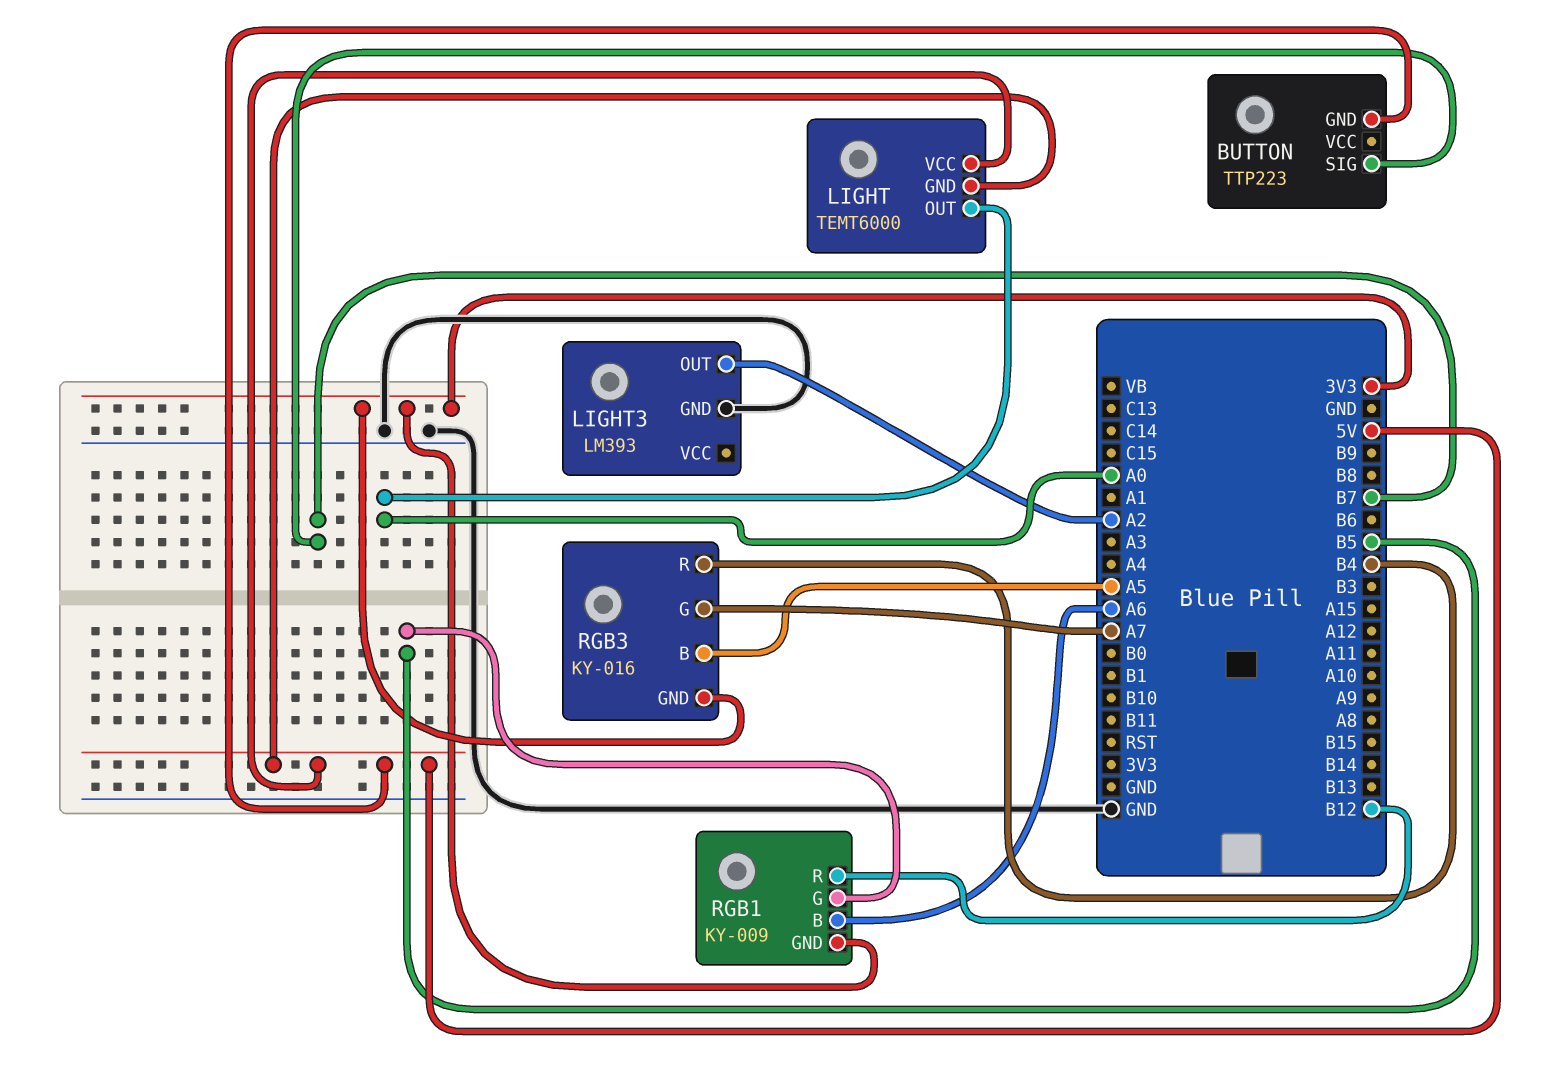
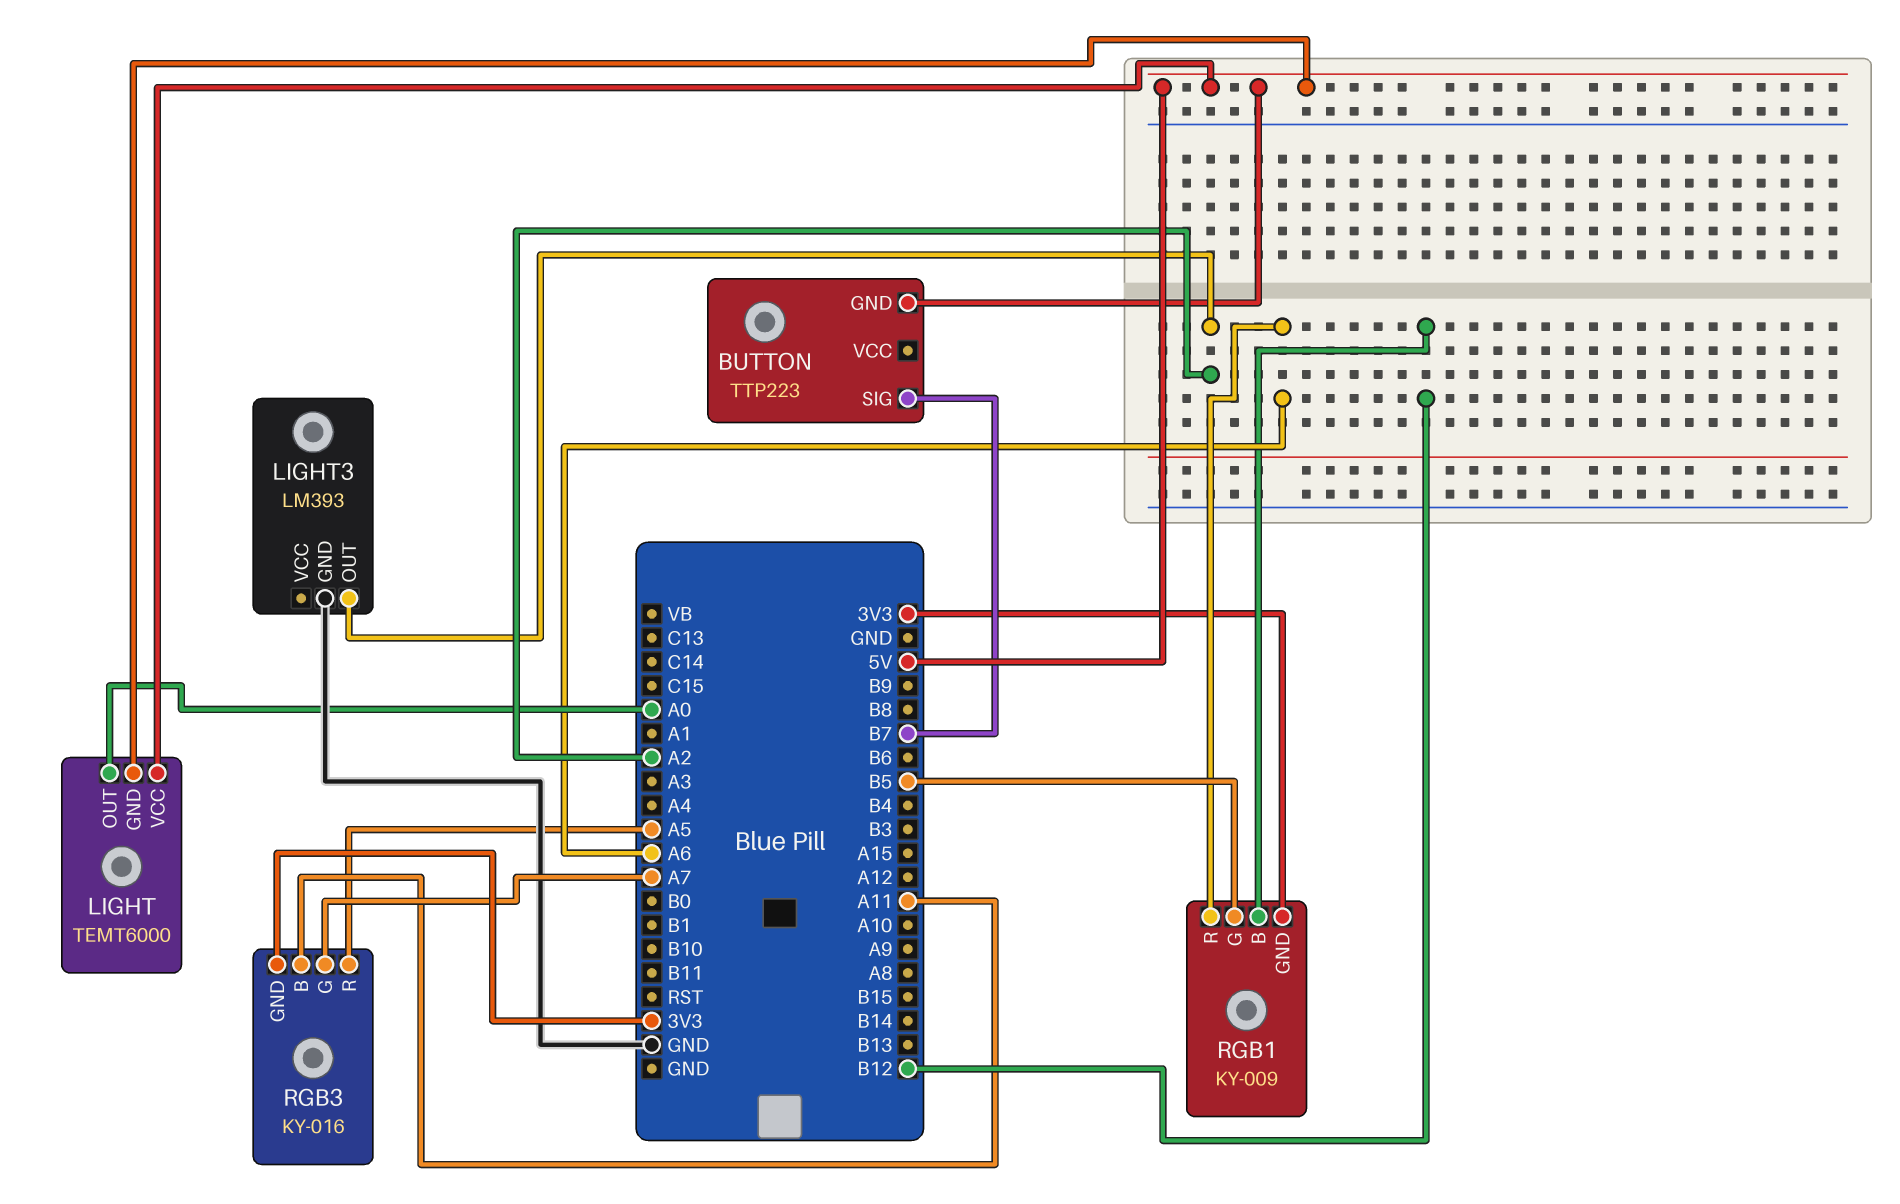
RGB1 pin B: A6 -> B12
RGB1 pin R: B12 -> A6
RGB3 pin B: A5 -> A11
RGB3 pin R: B4 -> A5

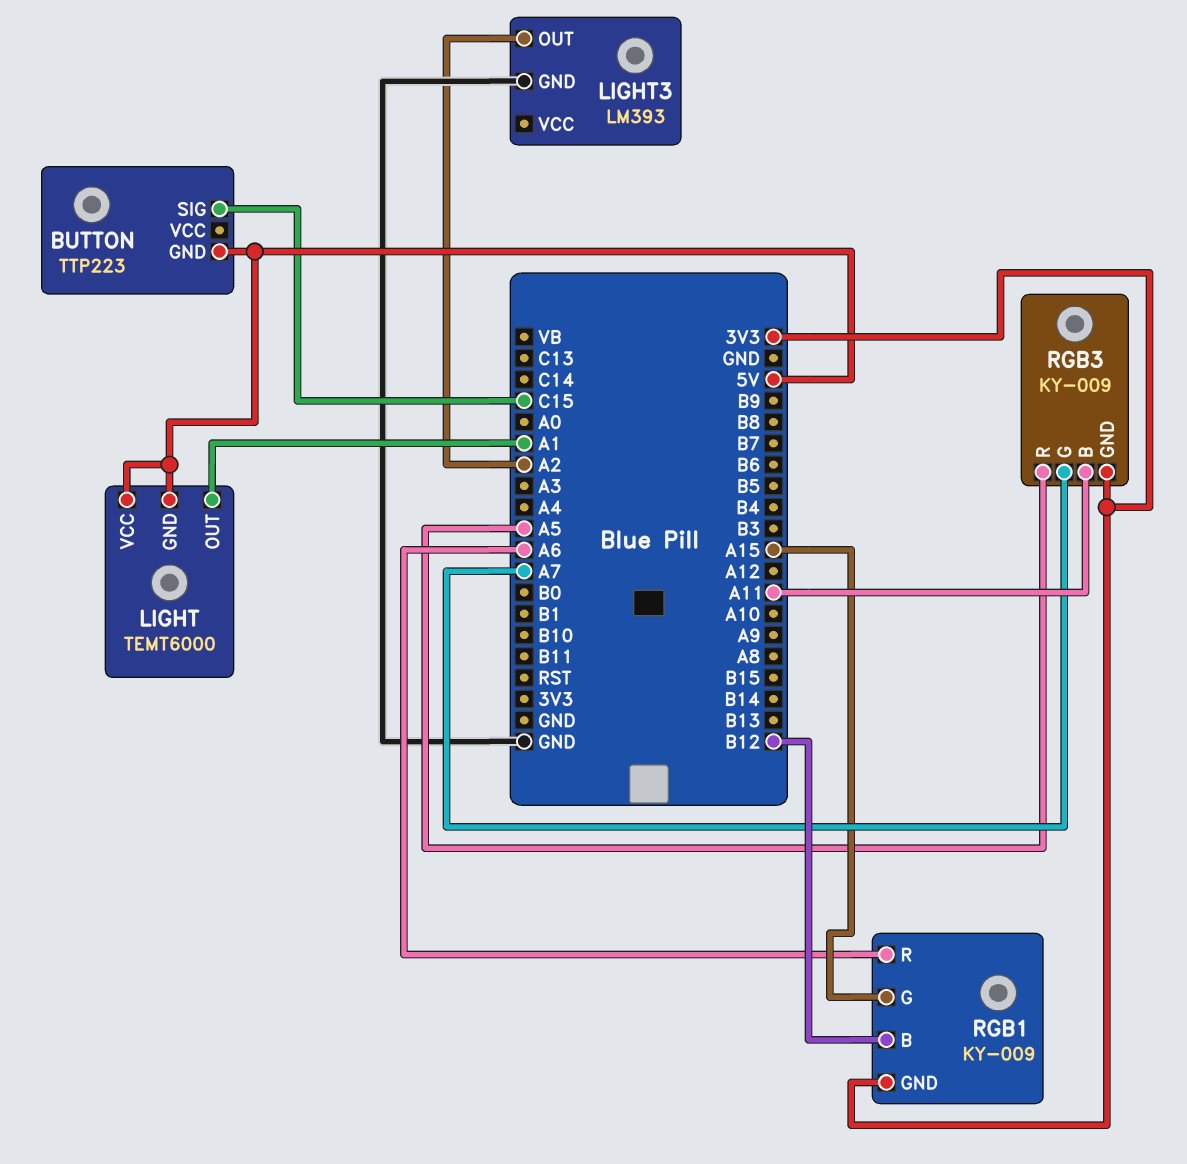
BUTTON pin SIG: B7 -> C15
LIGHT pin OUT: A0 -> A1
RGB1 pin G: B5 -> A15
RGB3: KY-016 -> KY-009

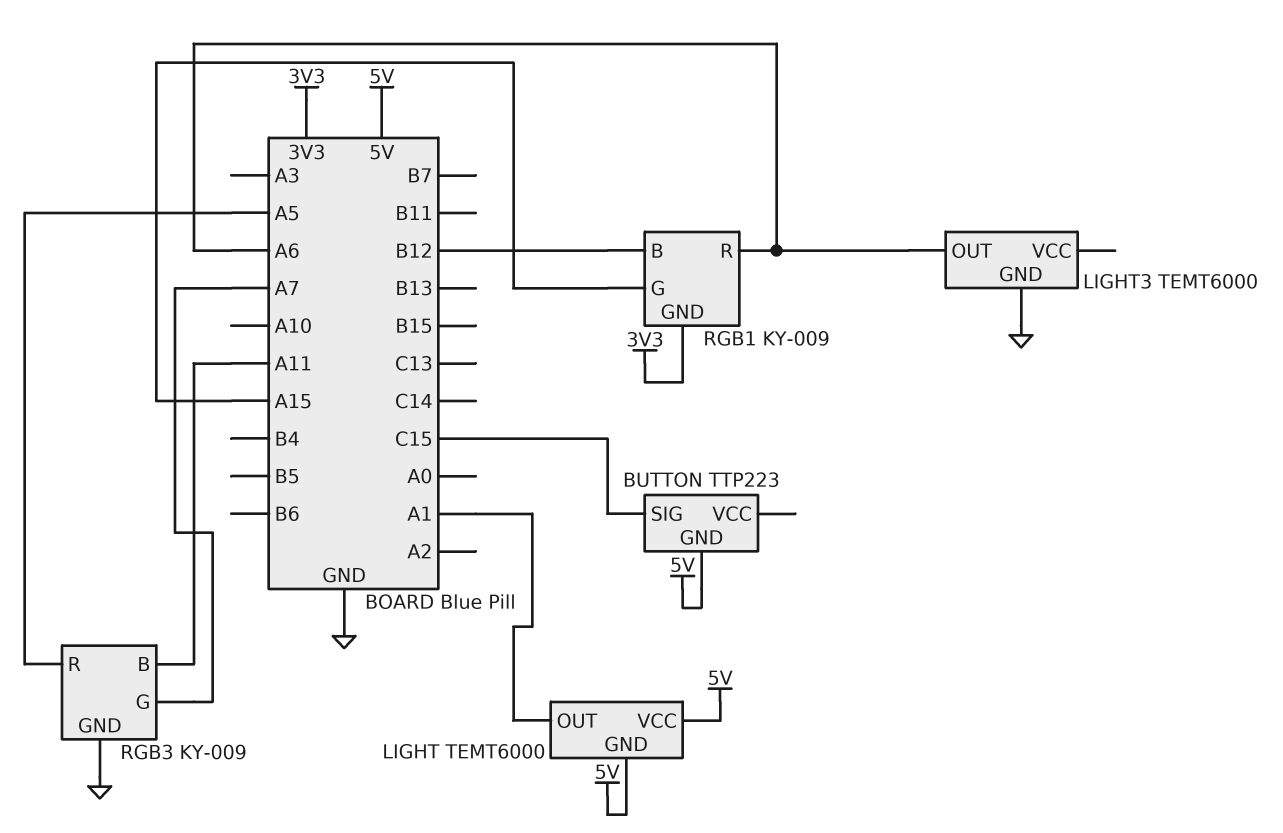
LIGHT3: LM393 -> TEMT6000
LIGHT3 pin OUT: A2 -> A6
RGB3 pin GND: 3V3 -> GND

